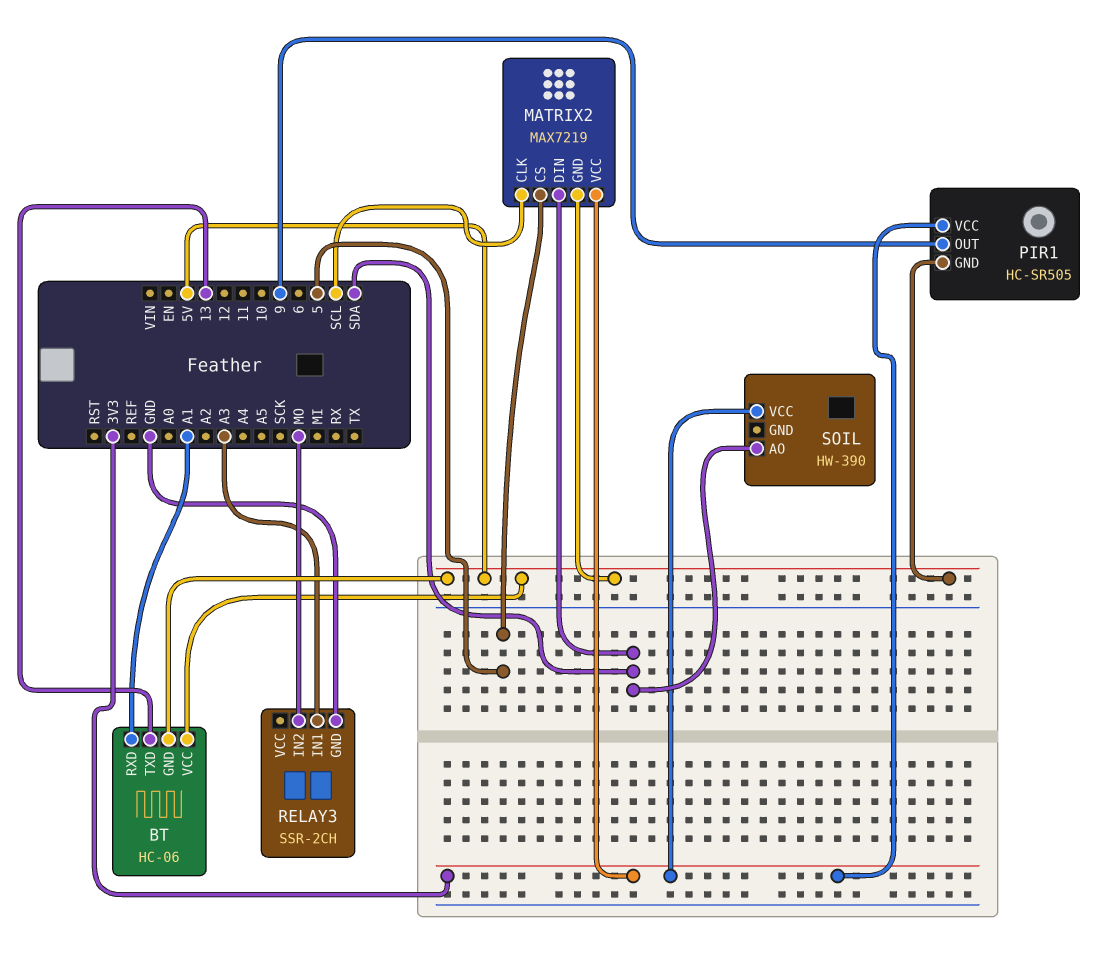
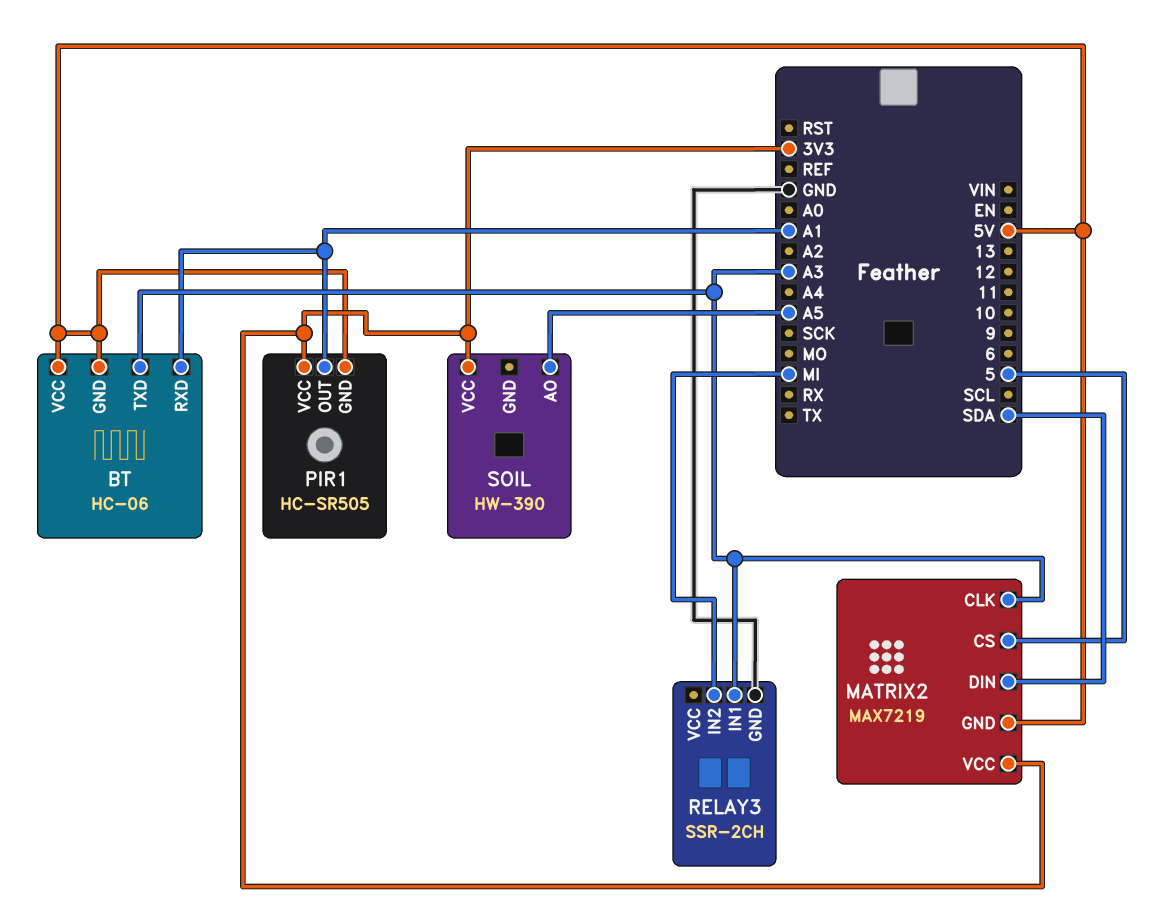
BT pin TXD: 13 -> A3
MATRIX2 pin CLK: SCL -> A3
PIR1 pin OUT: 9 -> A1
RELAY3 pin IN2: MO -> MI
SOIL pin AO: SDA -> A5

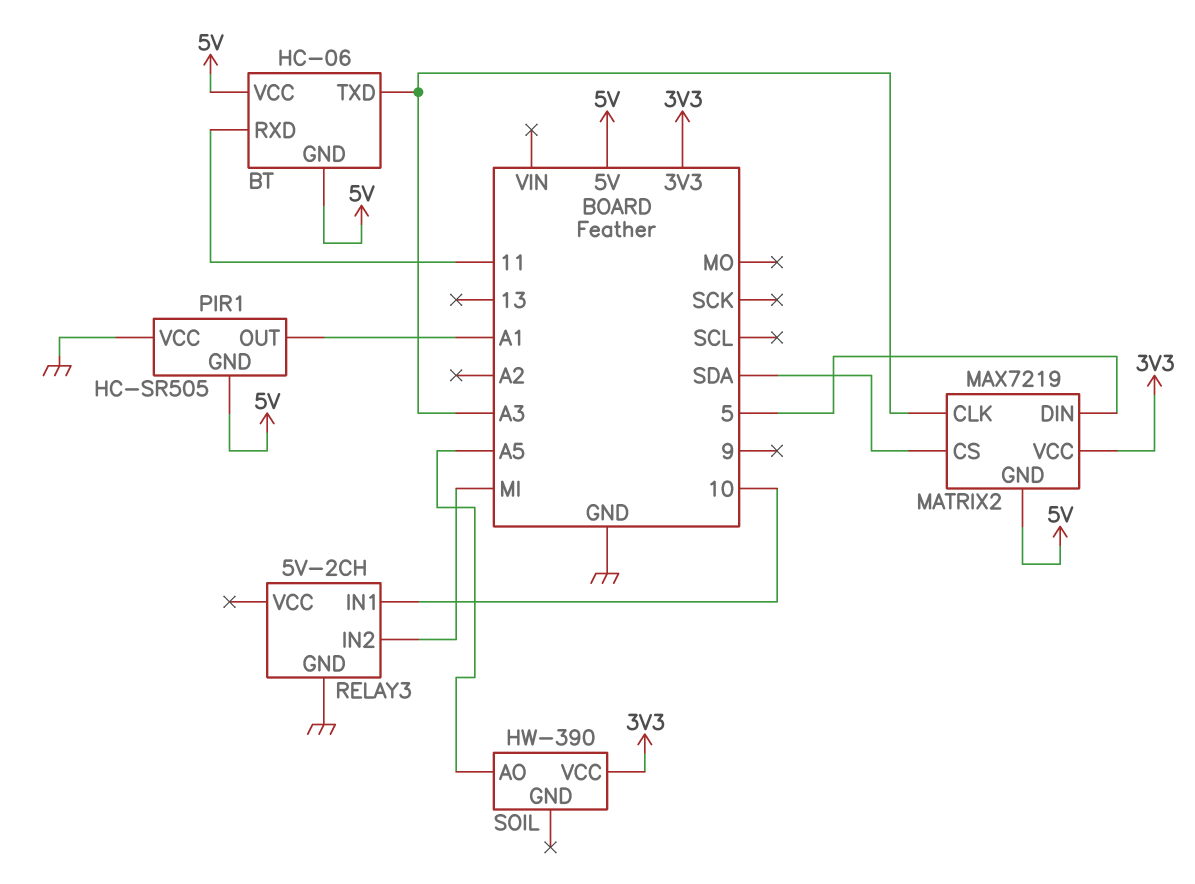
BT pin RXD: A1 -> 11
MATRIX2 pin CS: 5 -> SDA
MATRIX2 pin DIN: SDA -> 5
PIR1 pin VCC: 3V3 -> GND
RELAY3: SSR-2CH -> 5V-2CH
RELAY3 pin IN1: A3 -> 10

